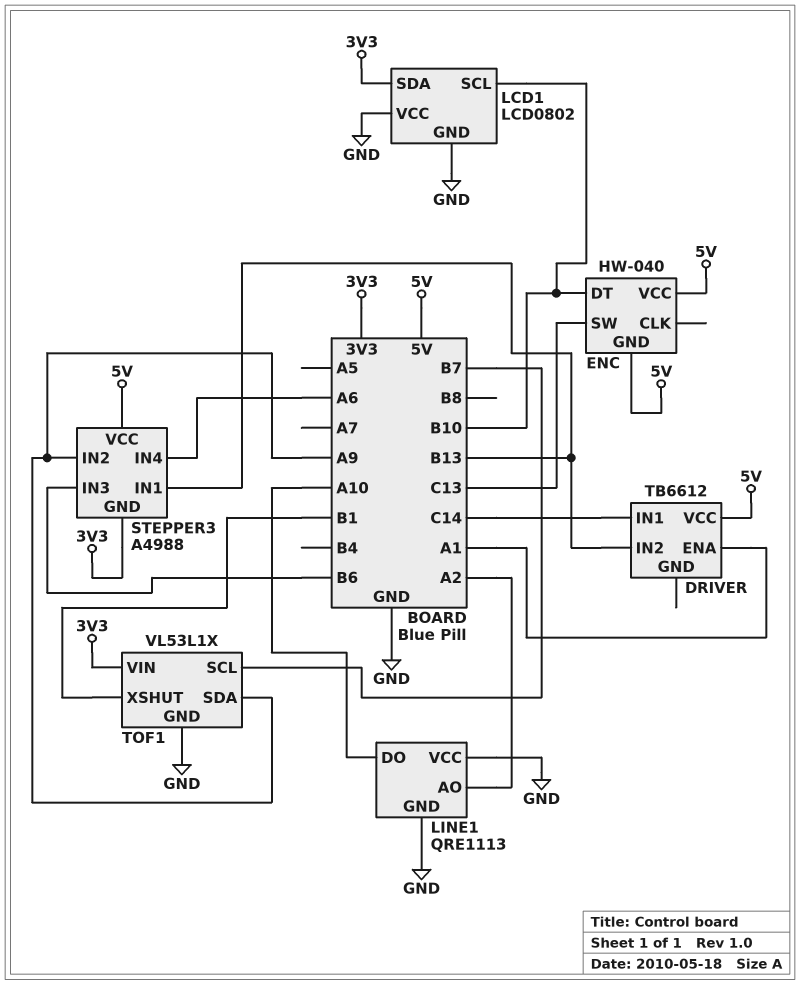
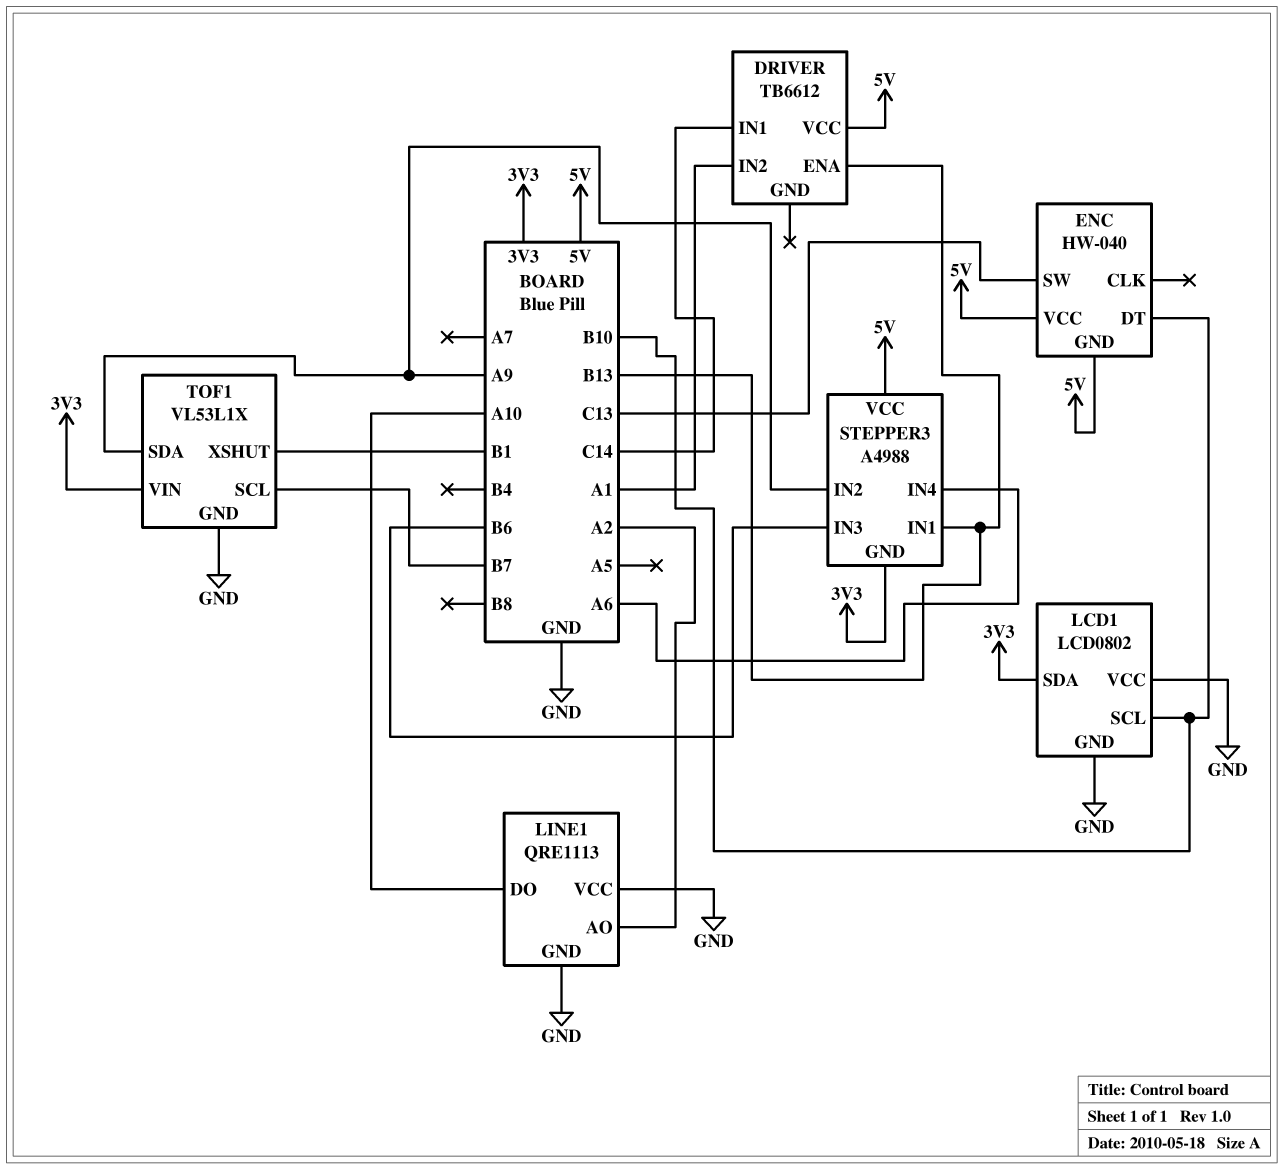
DRIVER pin ENA: A1 -> B13
DRIVER pin IN2: B13 -> A1

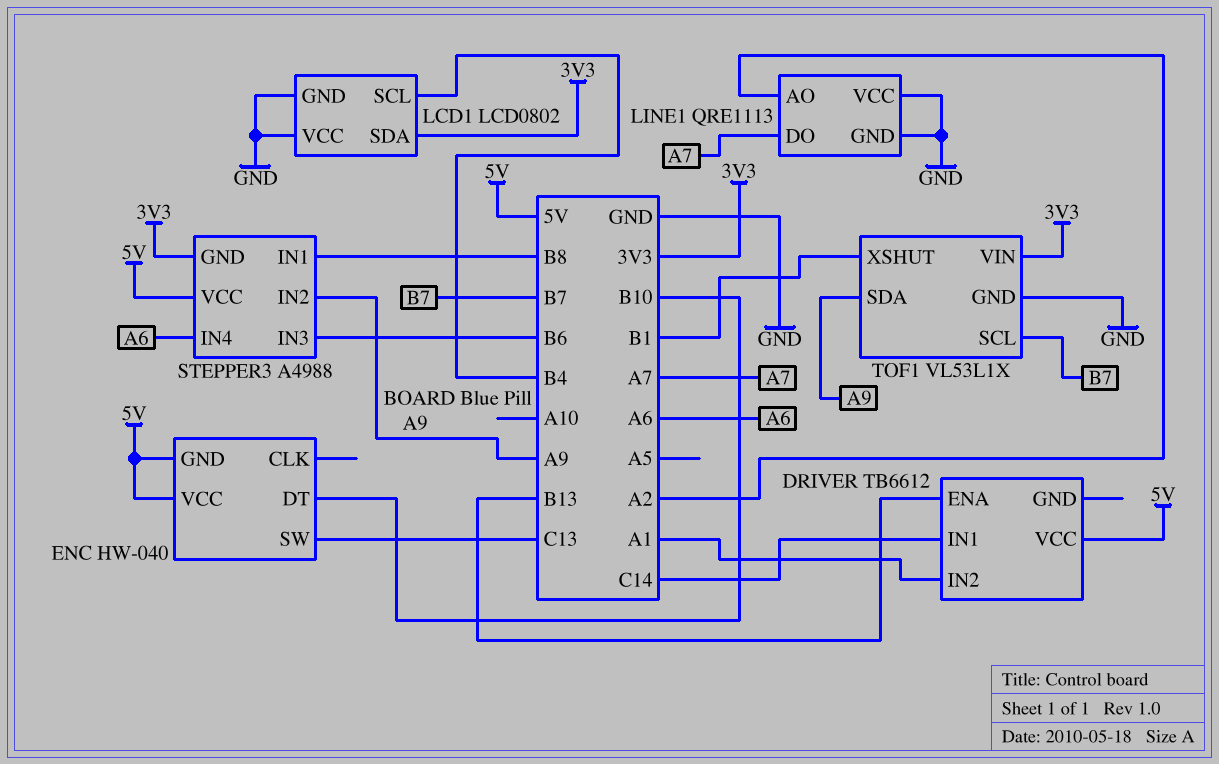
LCD1 pin SCL: B10 -> B4
LINE1 pin DO: A10 -> A7
STEPPER3 pin IN1: B13 -> B8

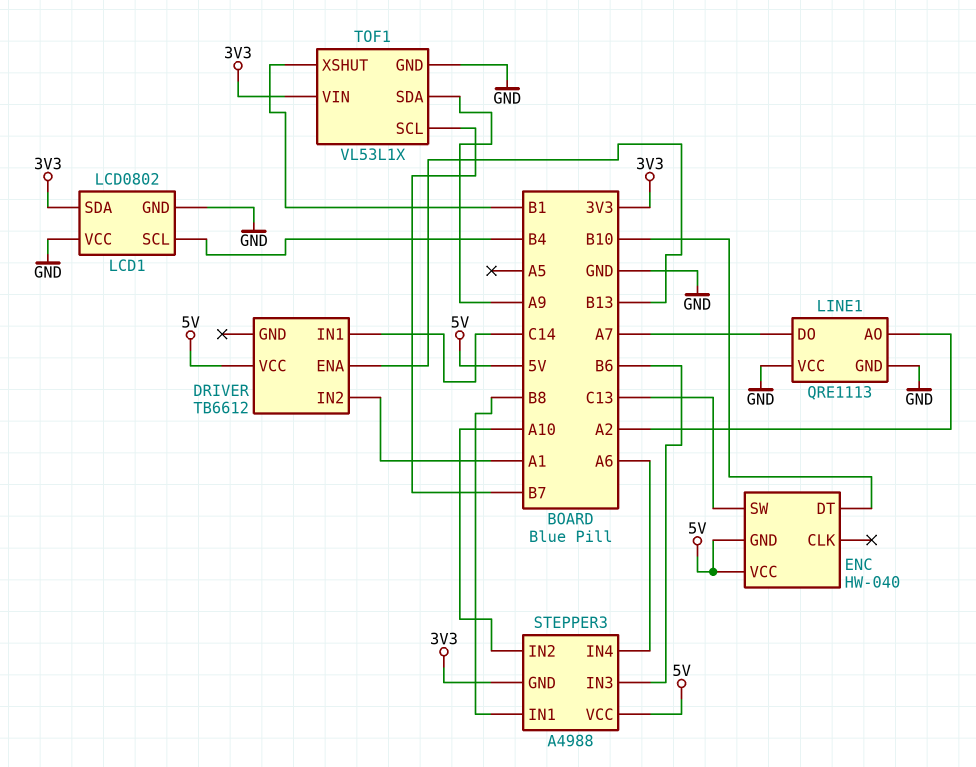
STEPPER3 pin IN2: A9 -> A10

